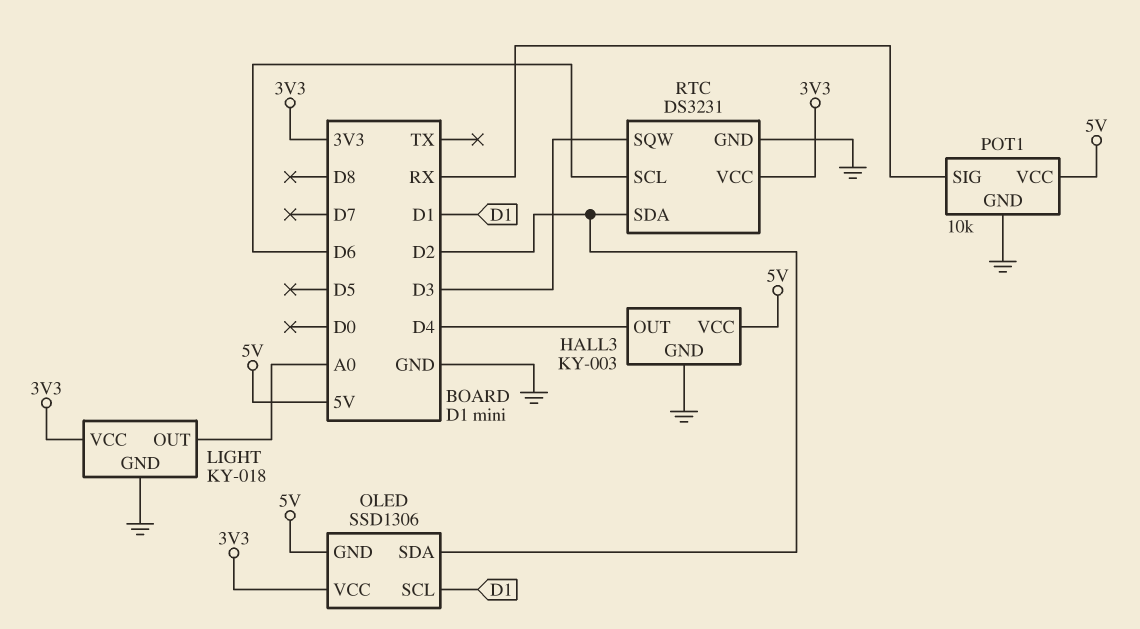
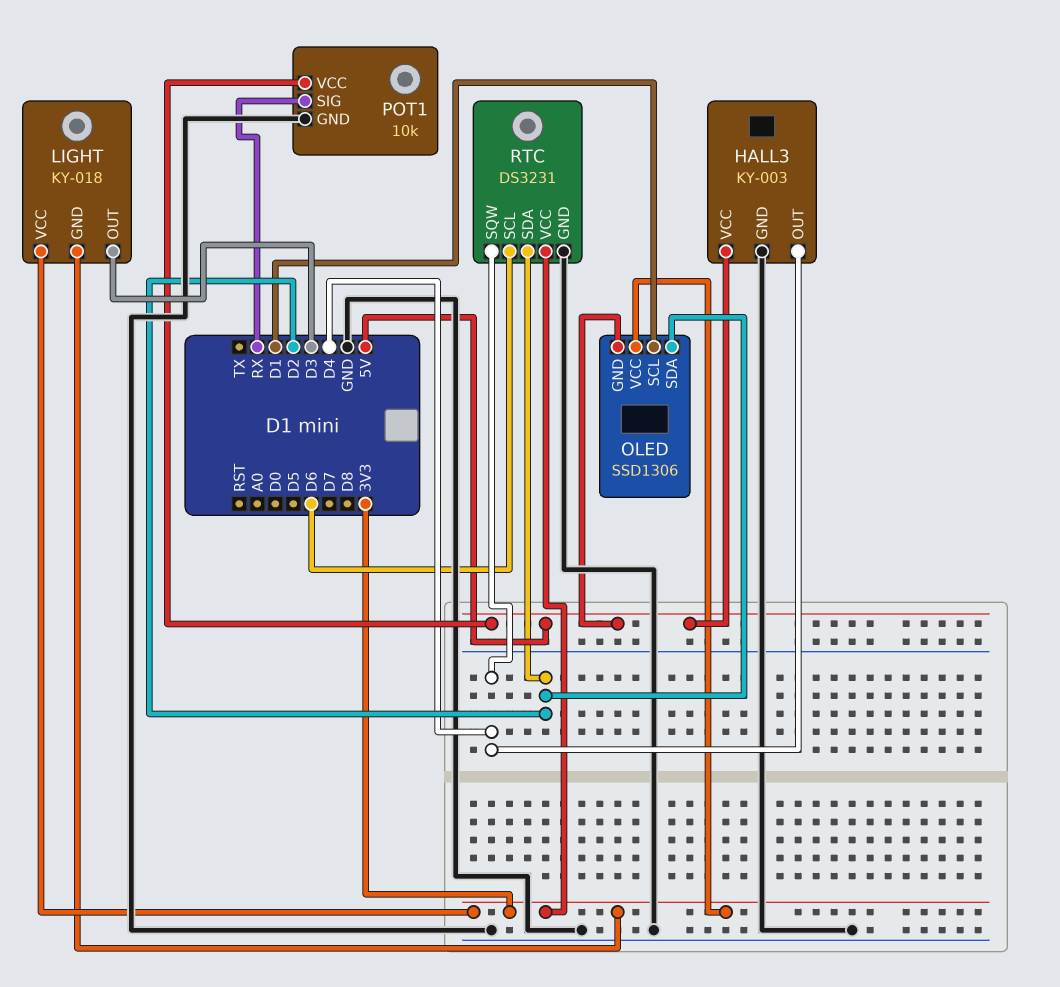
LIGHT pin GND: GND -> 3V3
LIGHT pin OUT: A0 -> D3
RTC pin SQW: D3 -> D4

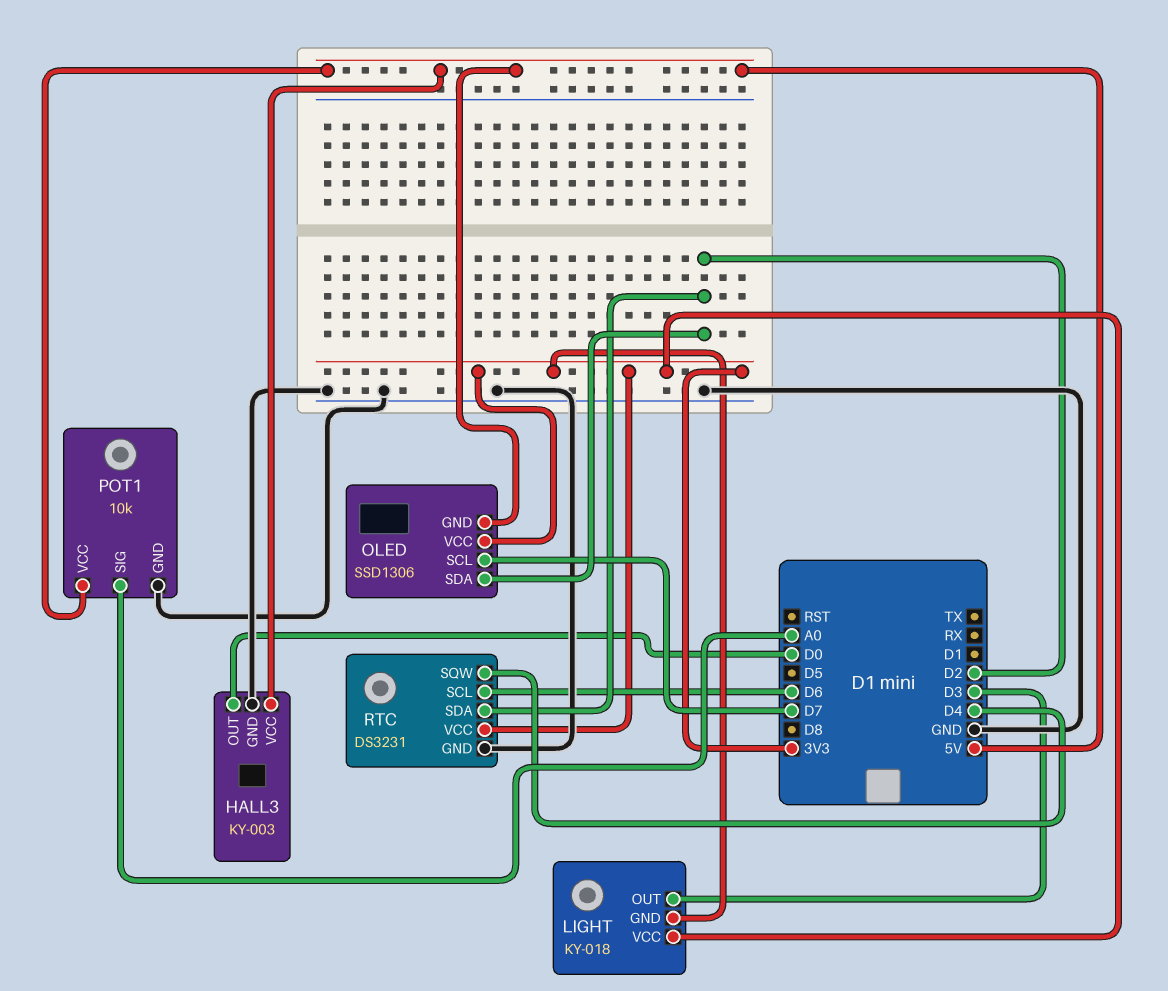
HALL3 pin OUT: D4 -> D0
OLED pin SCL: D1 -> D7
POT1 pin SIG: RX -> A0

